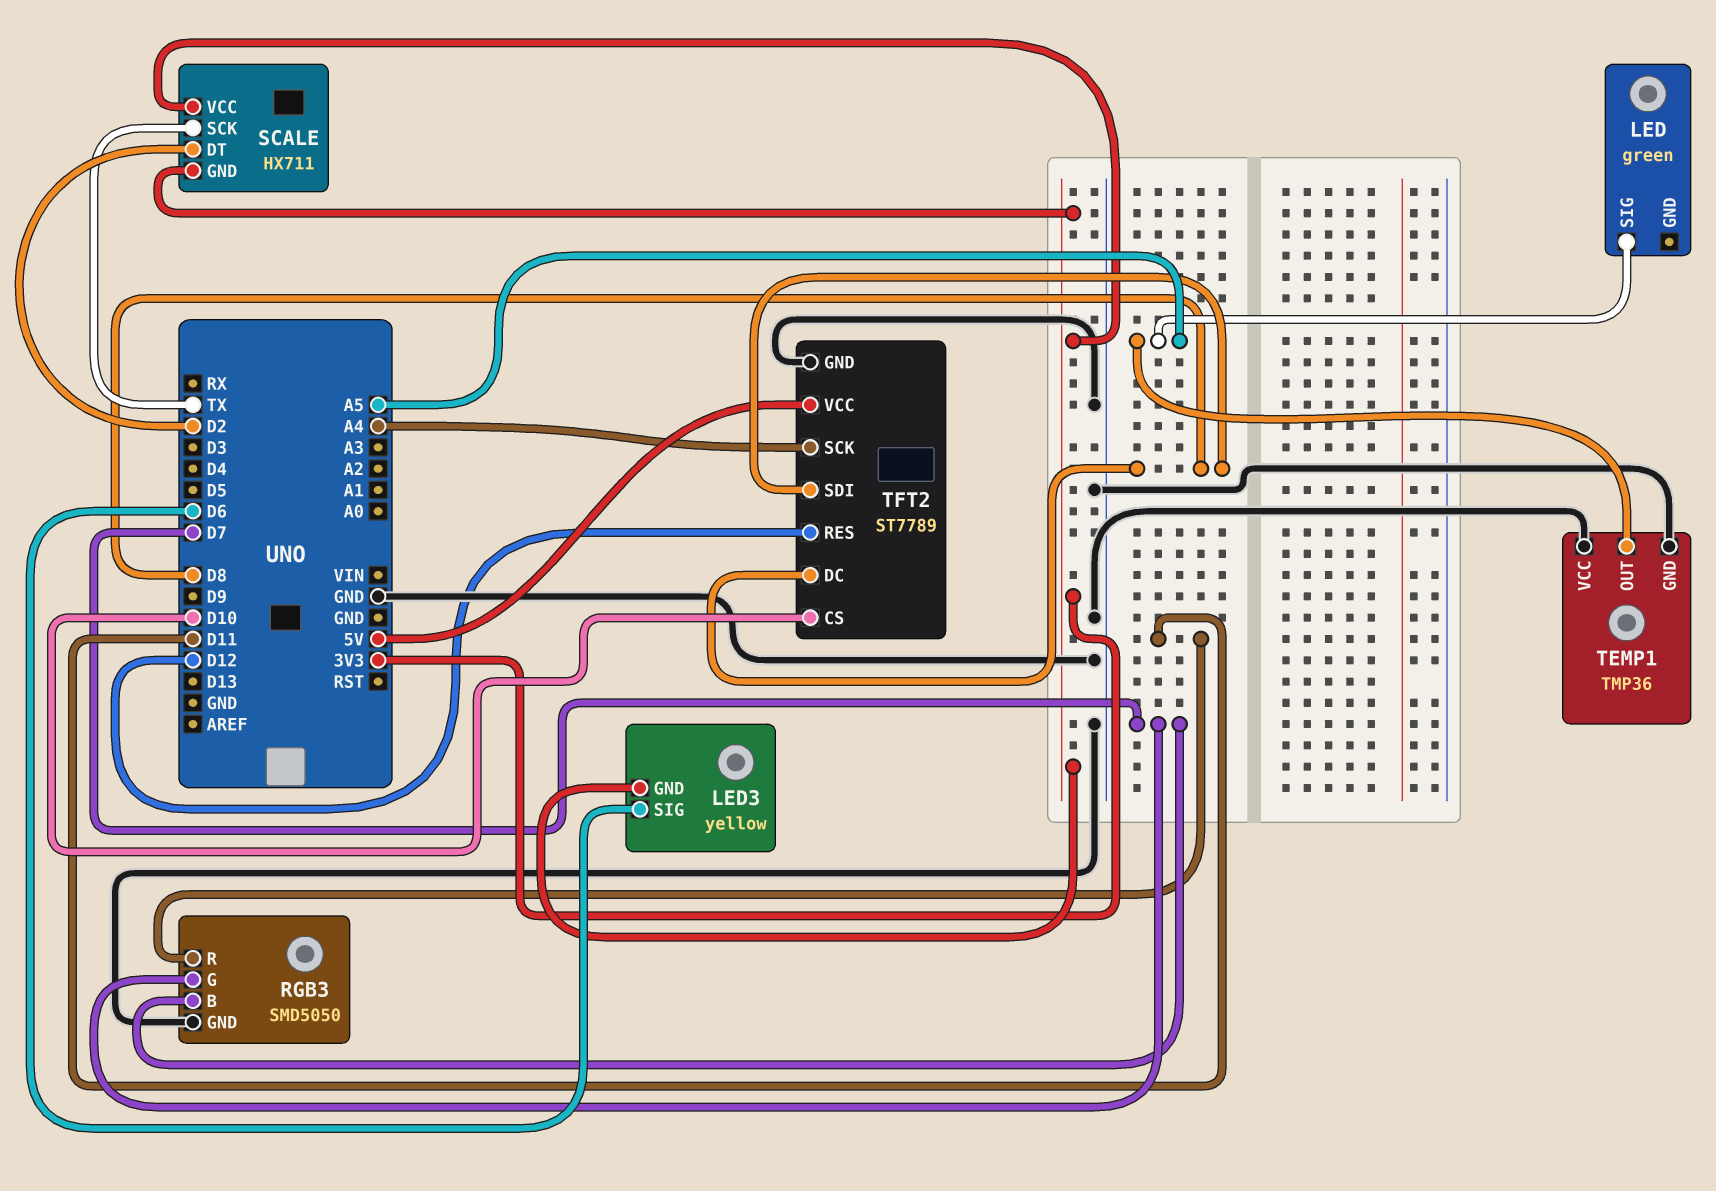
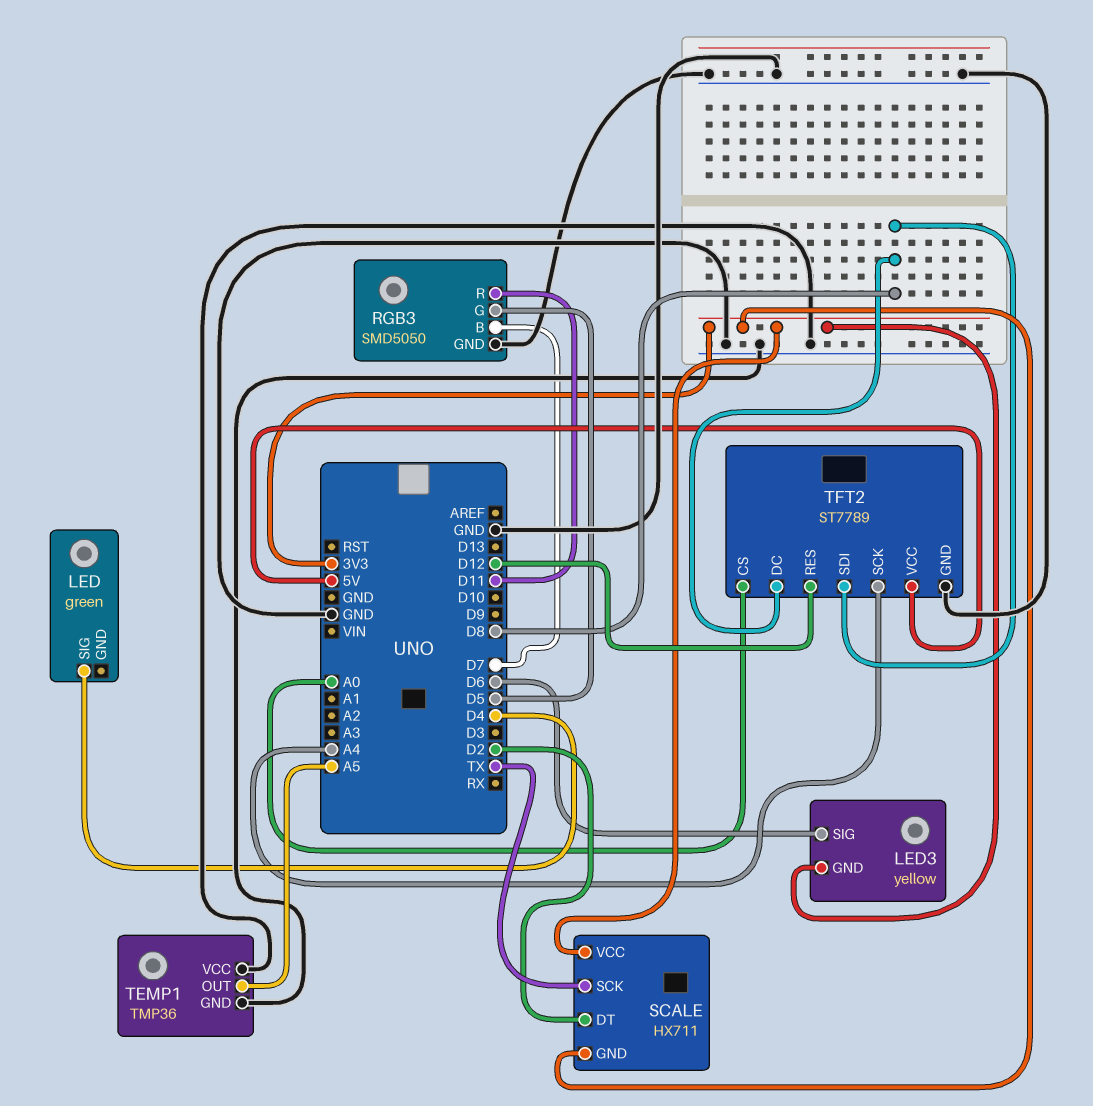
LED pin SIG: A5 -> D4
RGB3 pin G: D7 -> D5
TFT2 pin CS: D10 -> A0

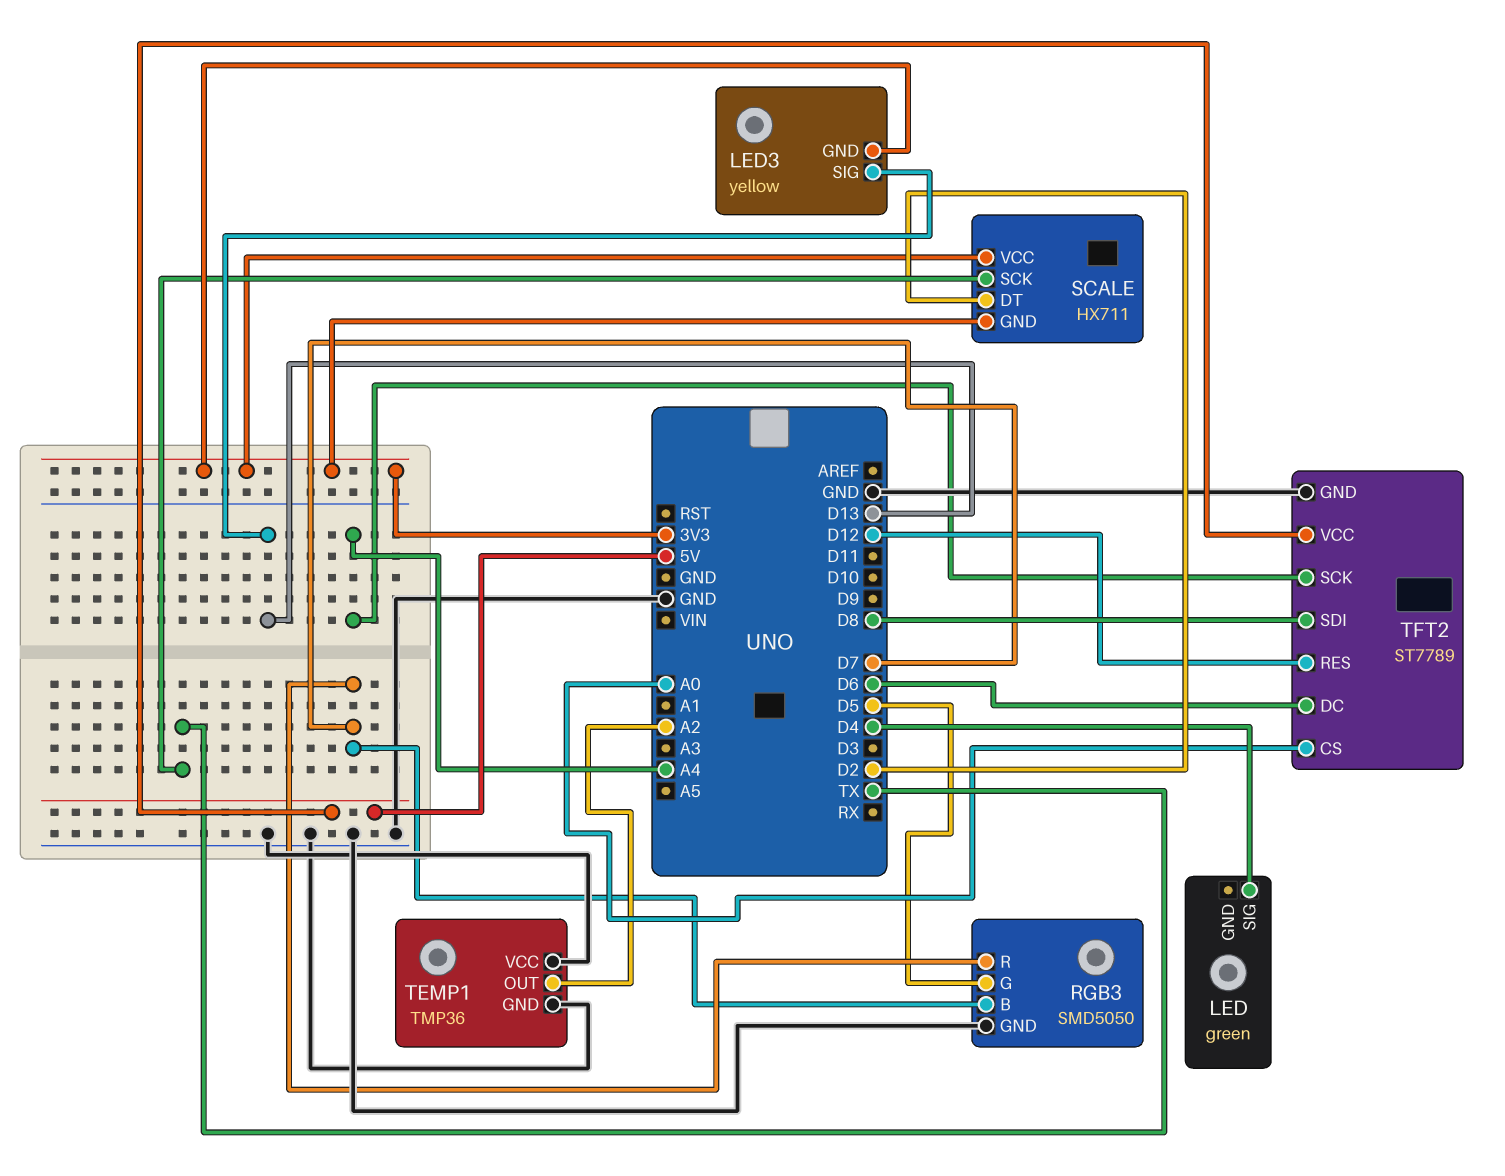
LED3 pin SIG: D6 -> D13
RGB3 pin R: D11 -> D7
TEMP1 pin OUT: A5 -> A2
TFT2 pin DC: D8 -> D6

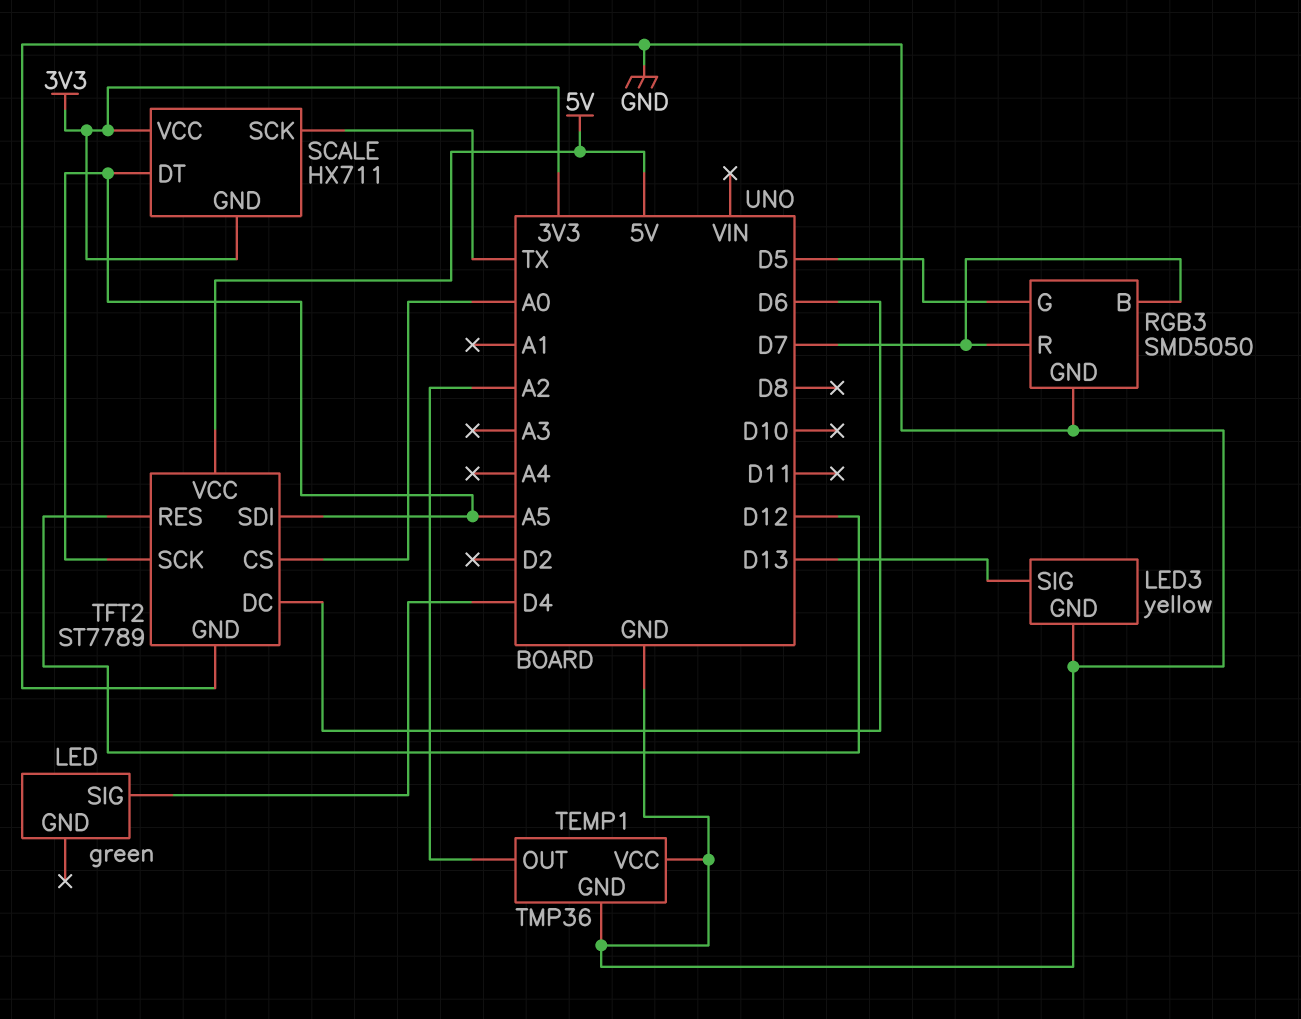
LED3 pin GND: 3V3 -> GND
SCALE pin DT: D2 -> A5
TFT2 pin SCK: A4 -> A5
TFT2 pin SDI: D8 -> A5

